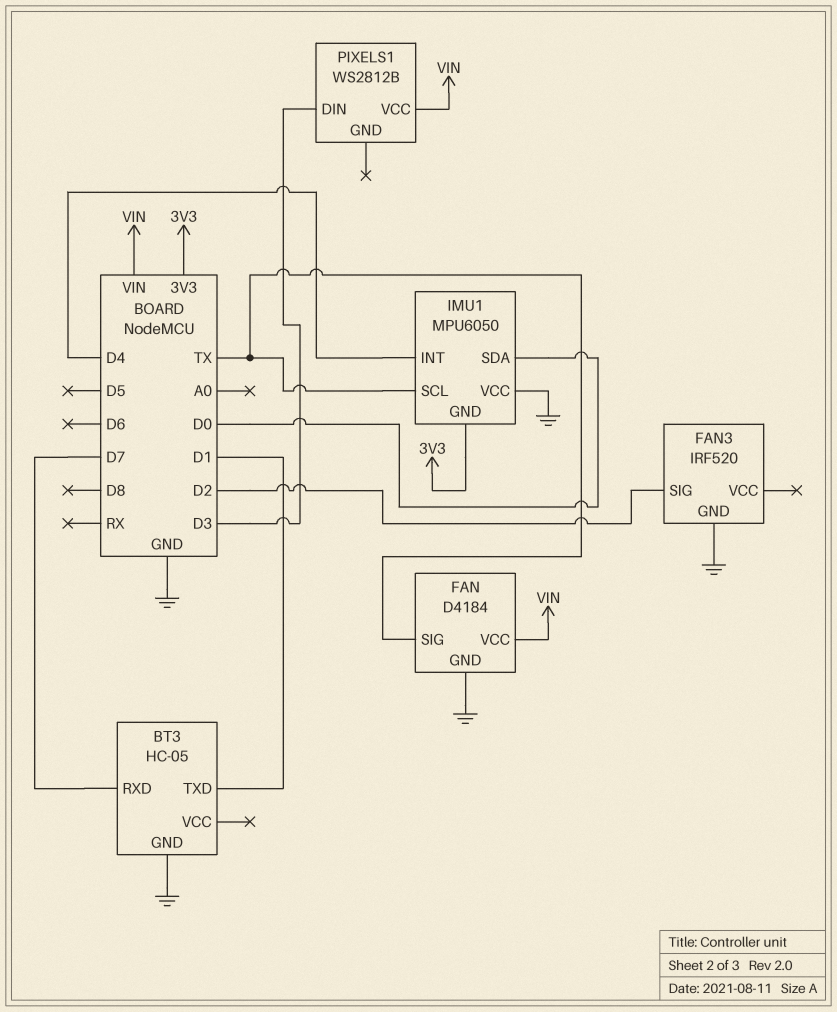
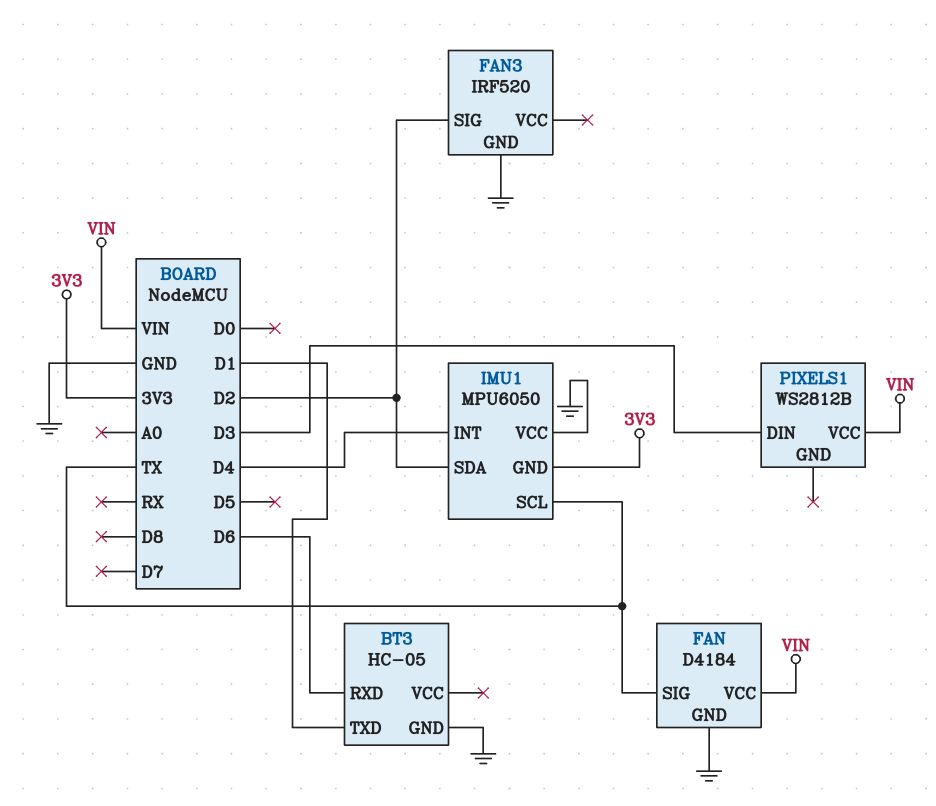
BT3 pin RXD: D7 -> D6
IMU1 pin SDA: D0 -> D2

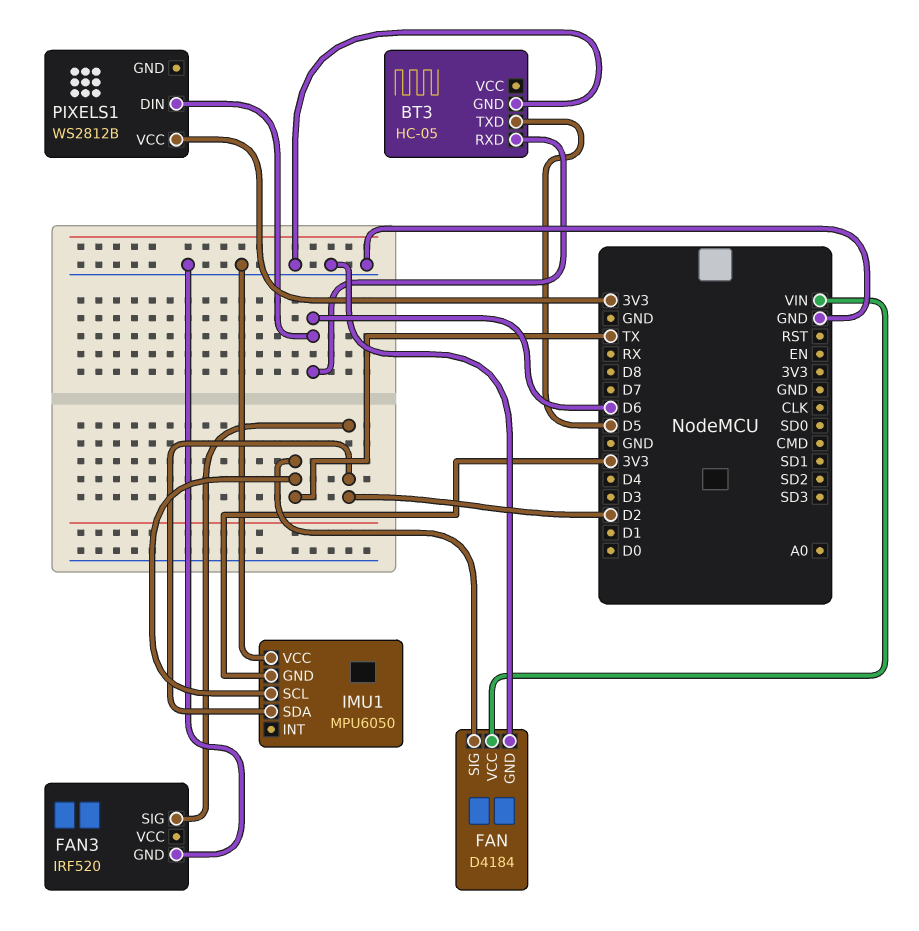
BT3 pin TXD: D1 -> D5
IMU1 pin INT: D4 -> none
PIXELS1 pin DIN: D3 -> D6
PIXELS1 pin VCC: VIN -> 3V3

